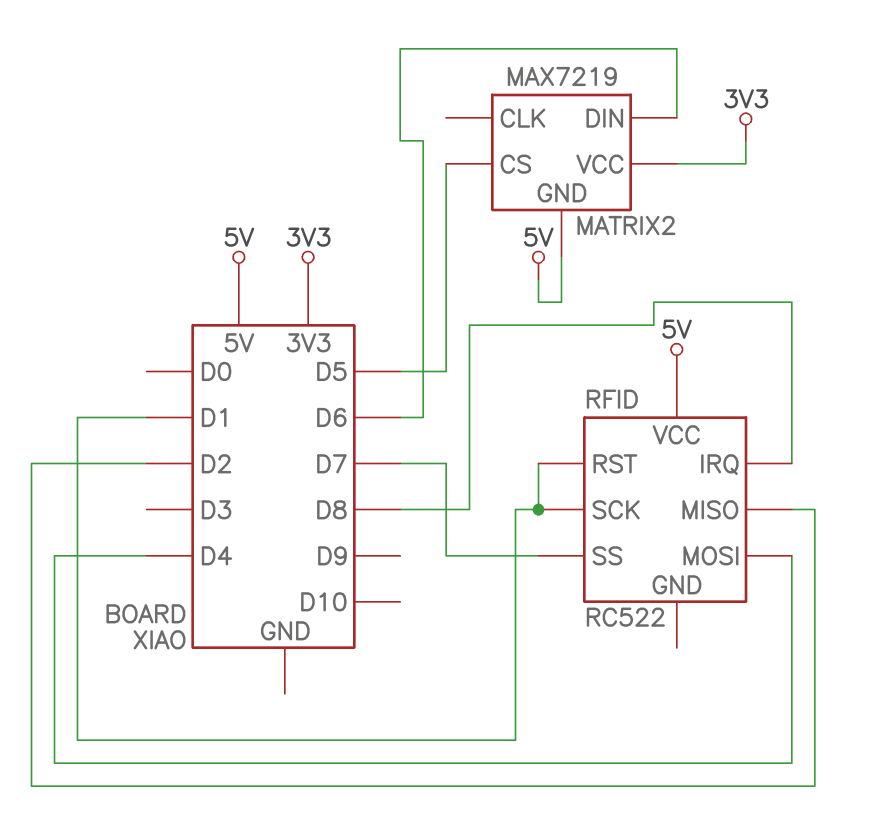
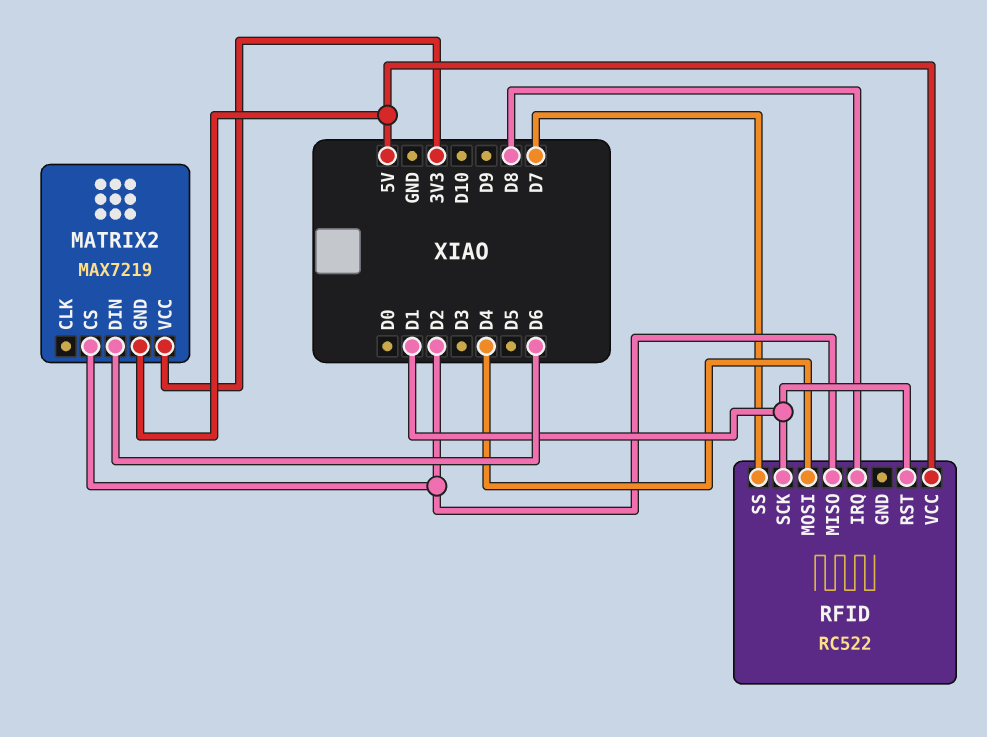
MATRIX2 pin CS: D5 -> D2

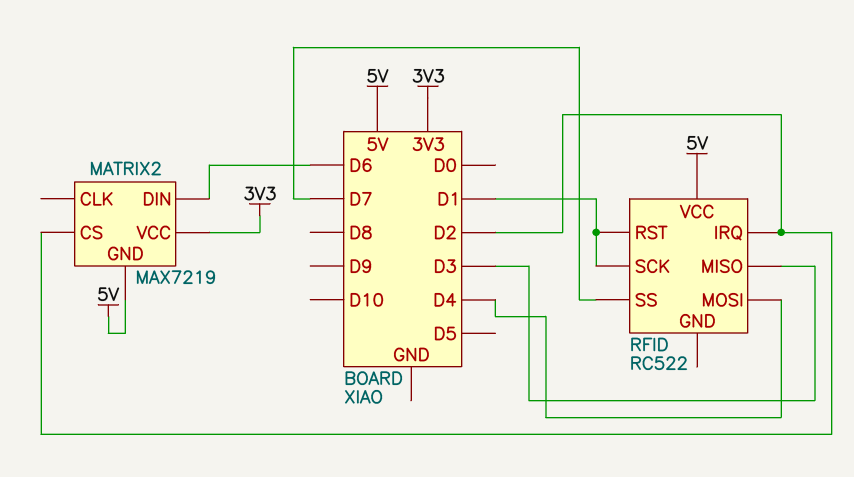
RFID pin IRQ: D8 -> D2
RFID pin MISO: D2 -> D3

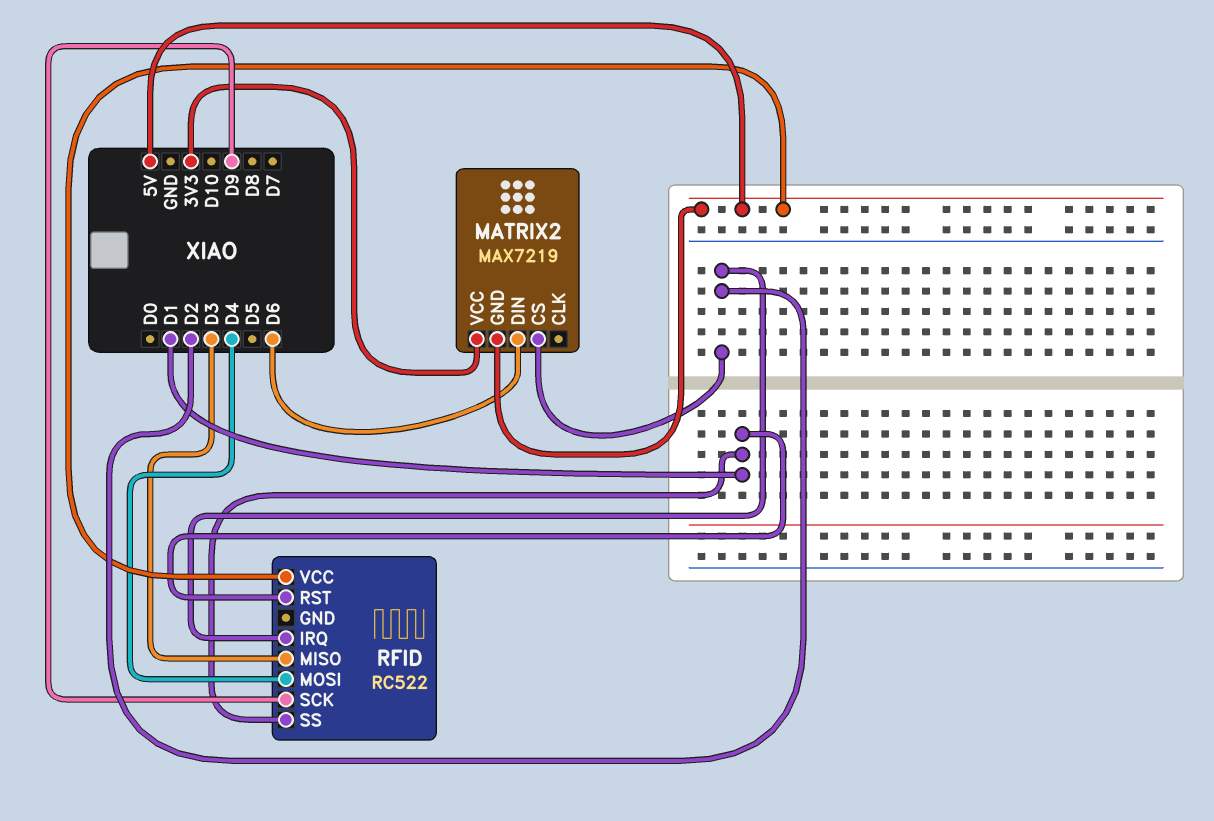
RFID pin SCK: D1 -> D9
RFID pin SS: D7 -> D1

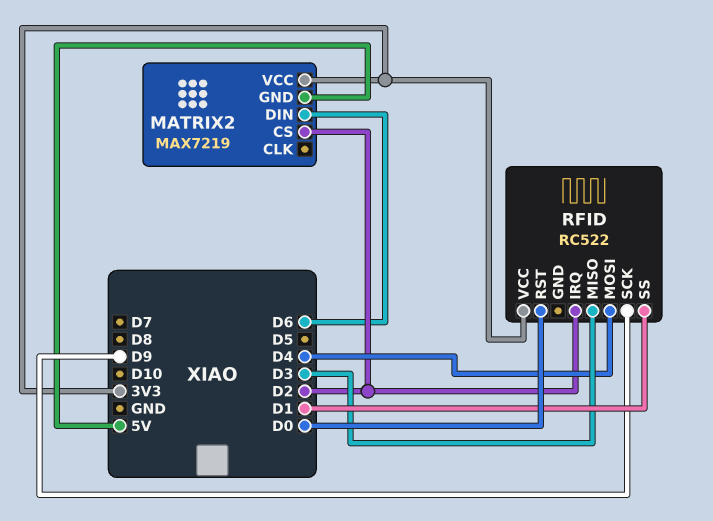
RFID pin RST: D1 -> D0
RFID pin VCC: 5V -> 3V3

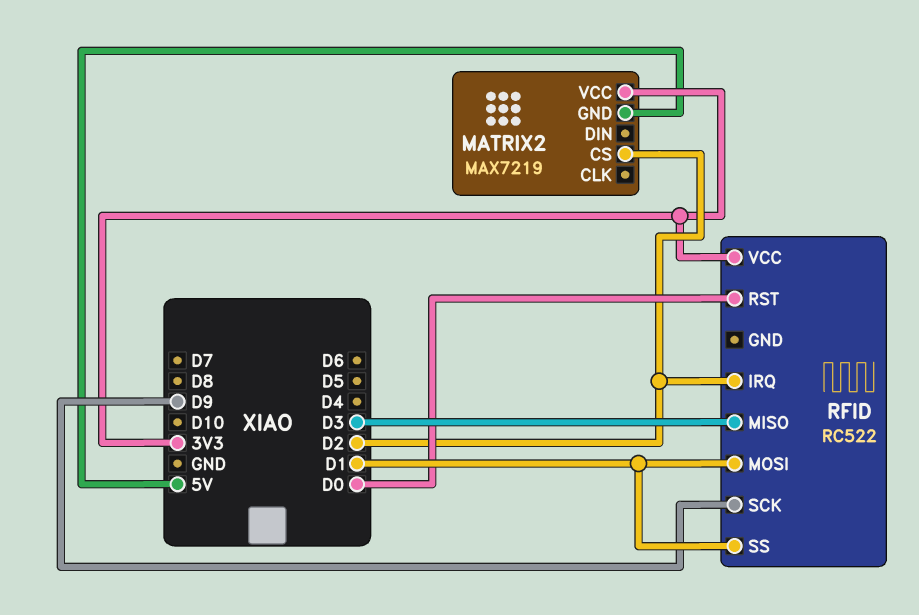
MATRIX2 pin DIN: D6 -> none
RFID pin MOSI: D4 -> D1

